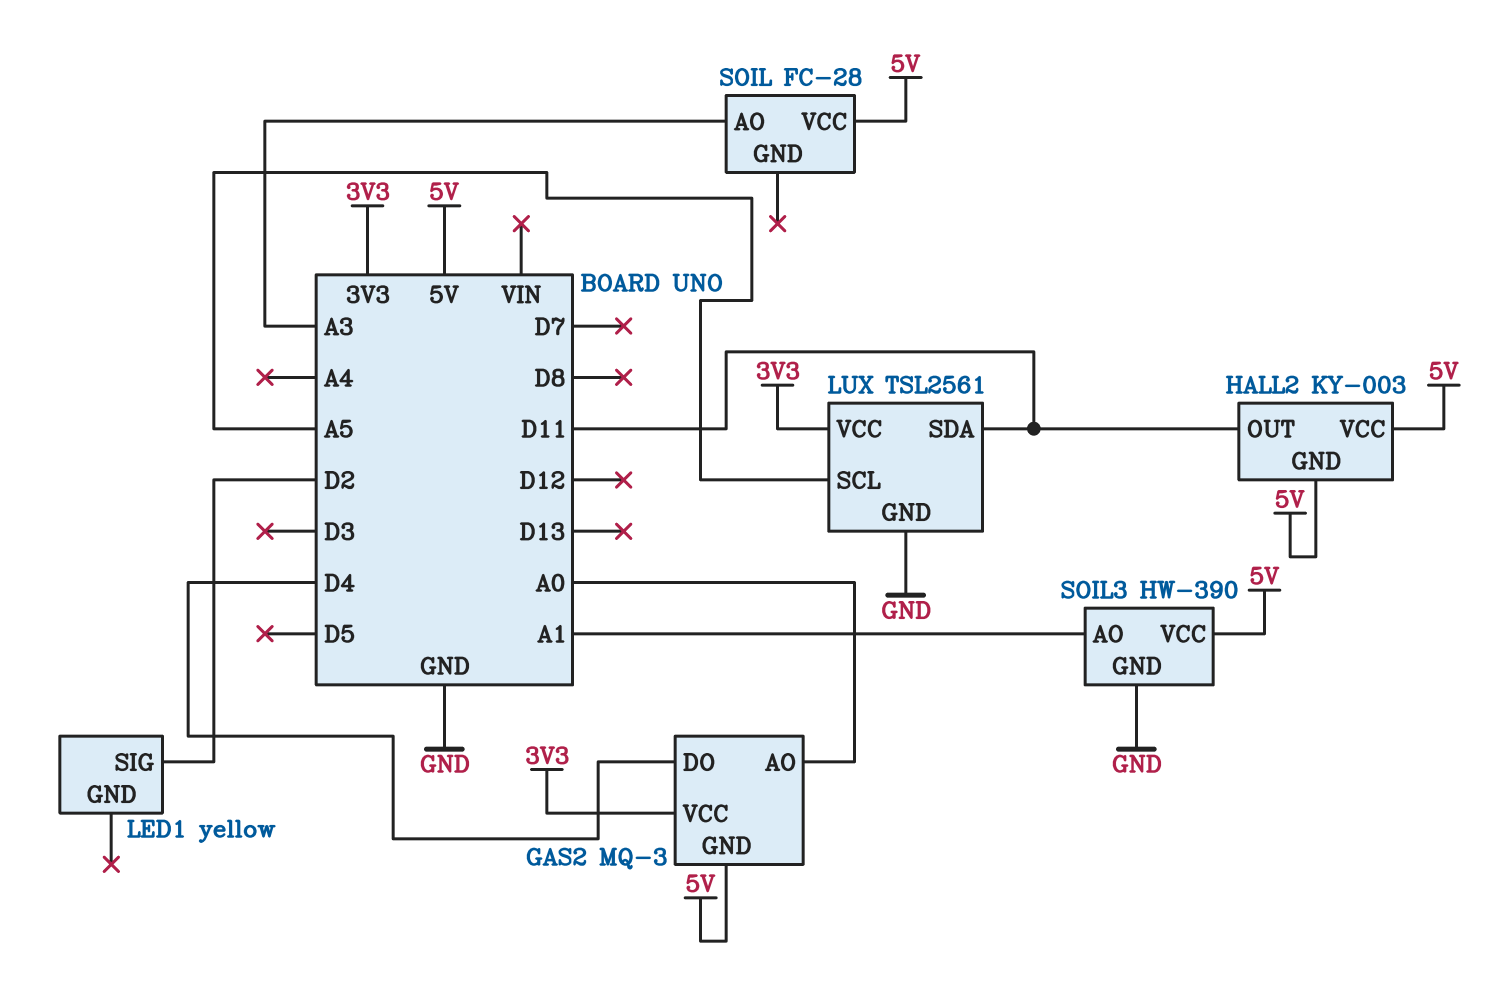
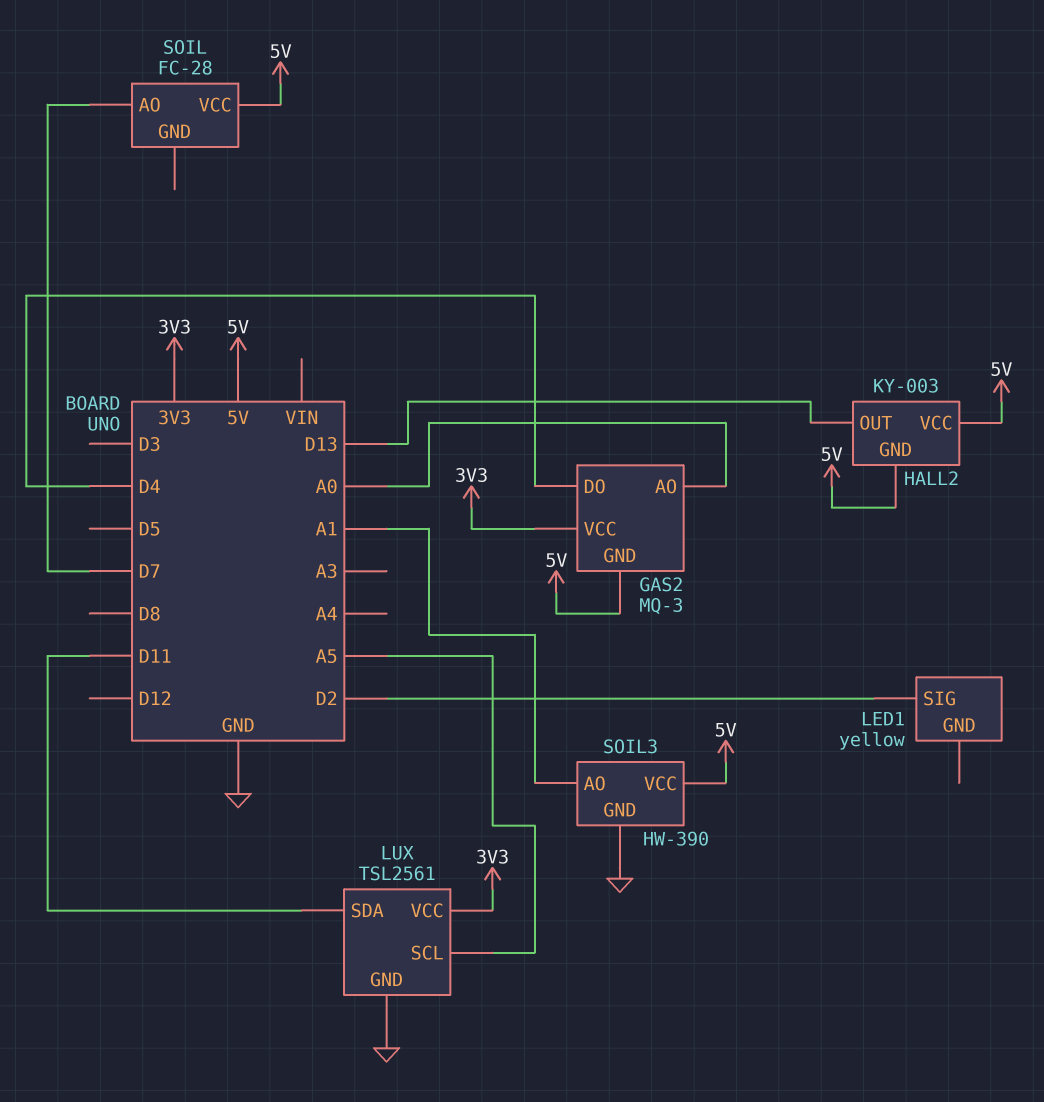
HALL2 pin OUT: D11 -> D13
SOIL pin AO: A3 -> D7

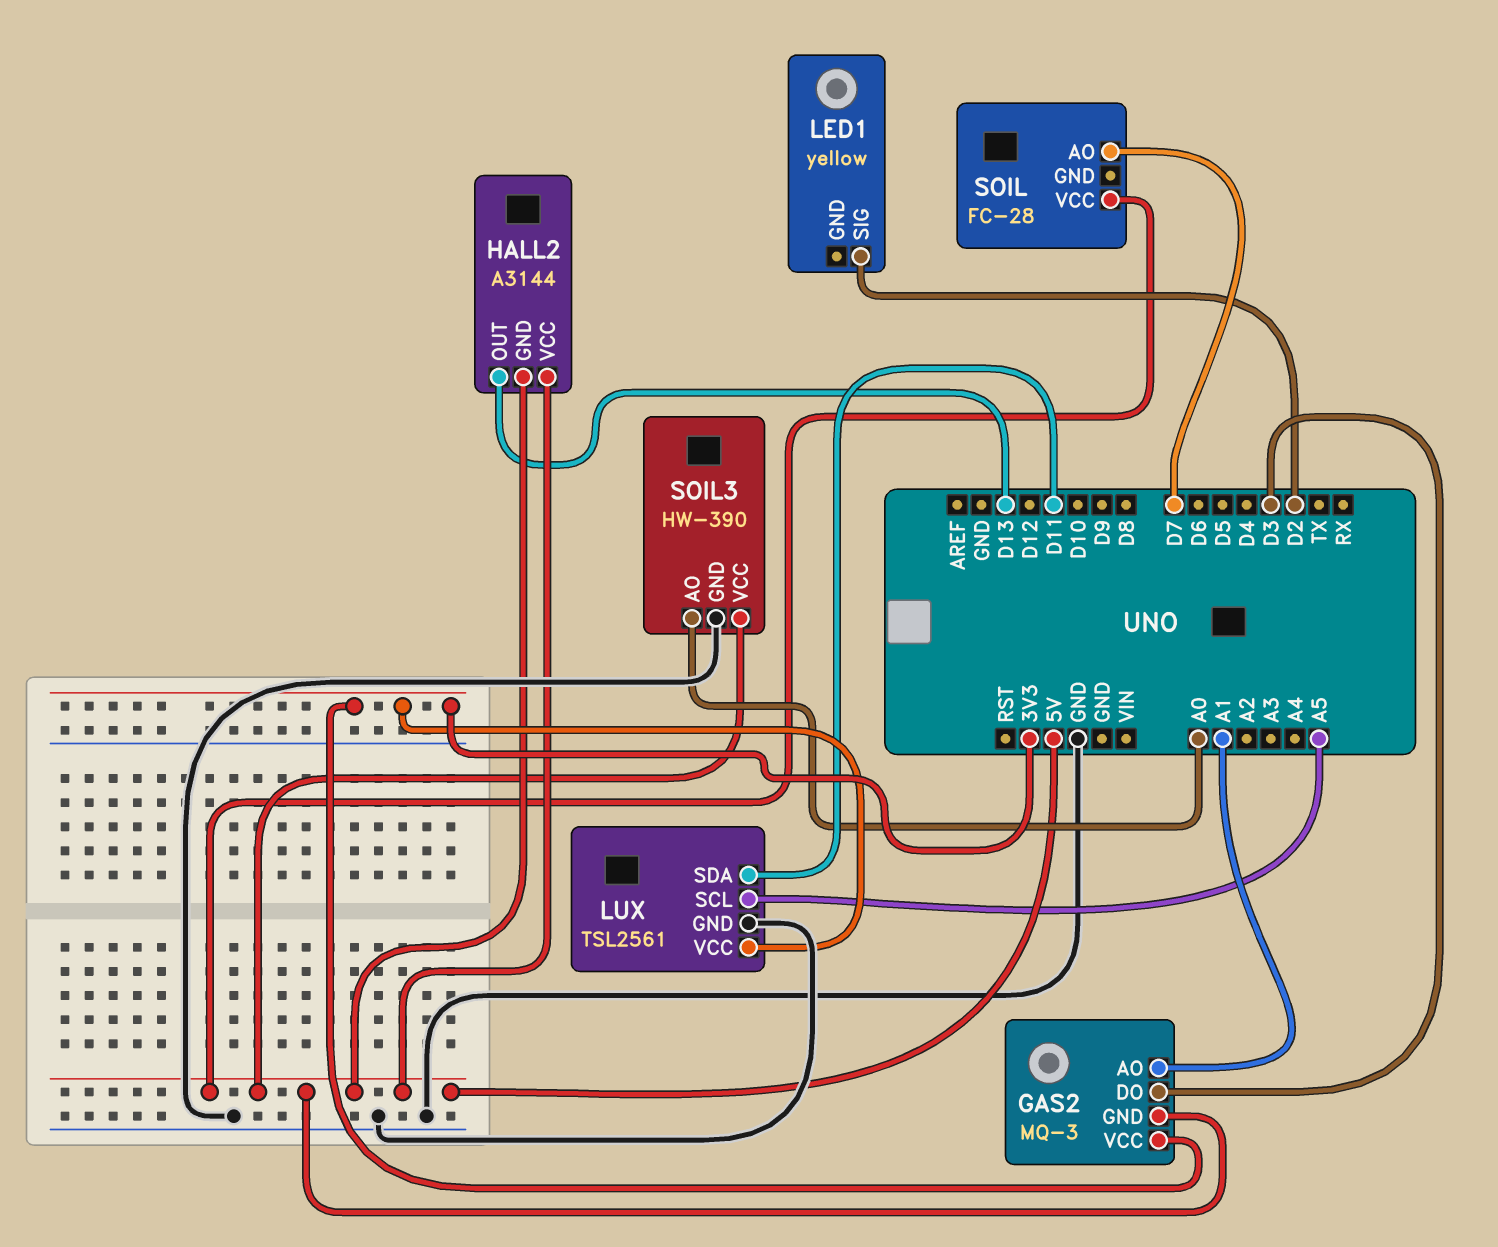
GAS2 pin AO: A0 -> A1
GAS2 pin DO: D4 -> D3
HALL2: KY-003 -> A3144
SOIL3 pin AO: A1 -> A0

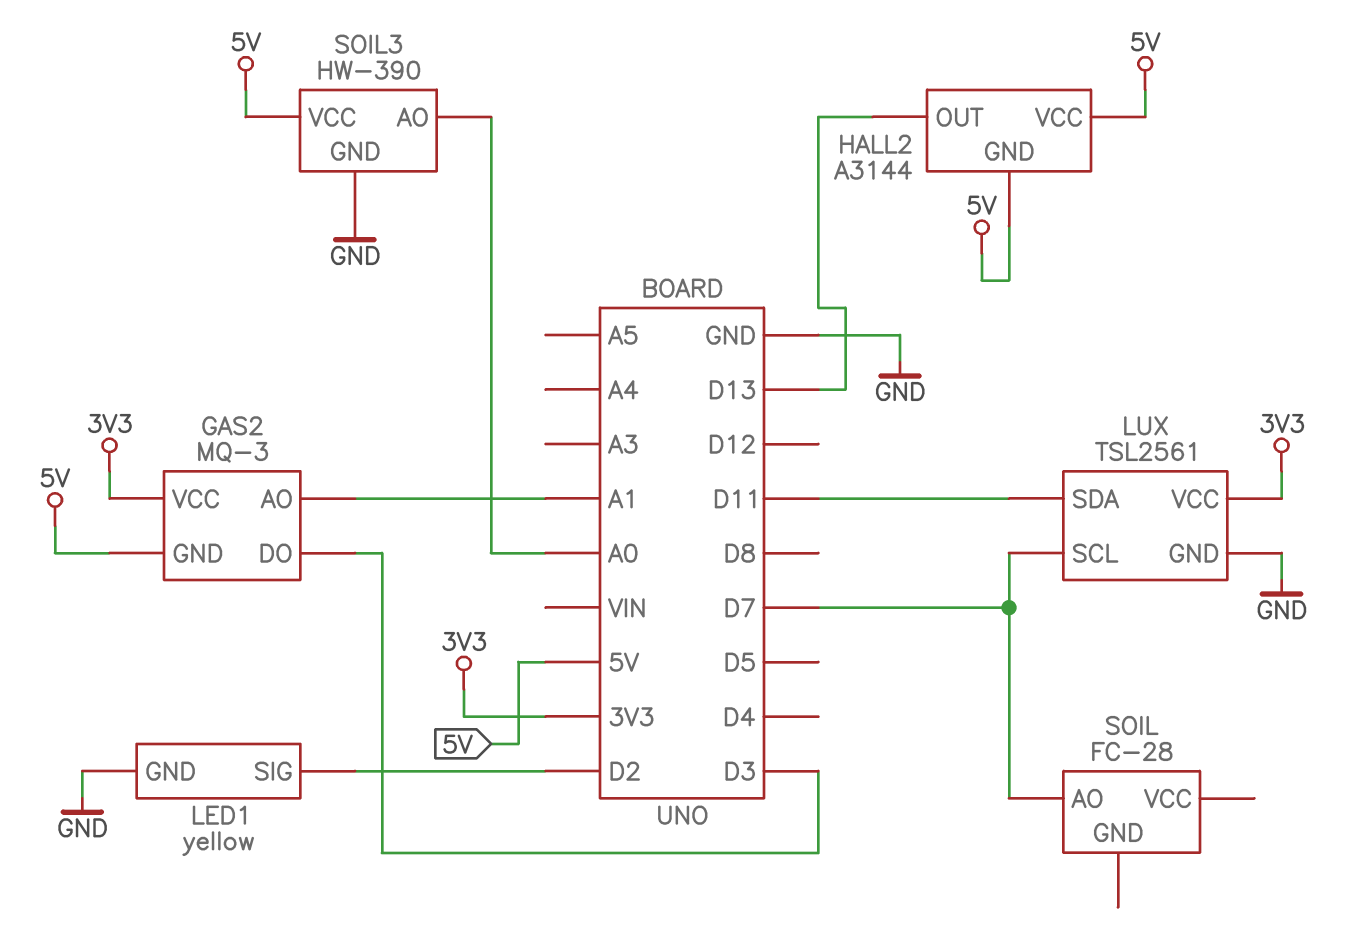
LED1 pin GND: none -> GND
LUX pin SCL: A5 -> D7
SOIL pin VCC: 5V -> none

